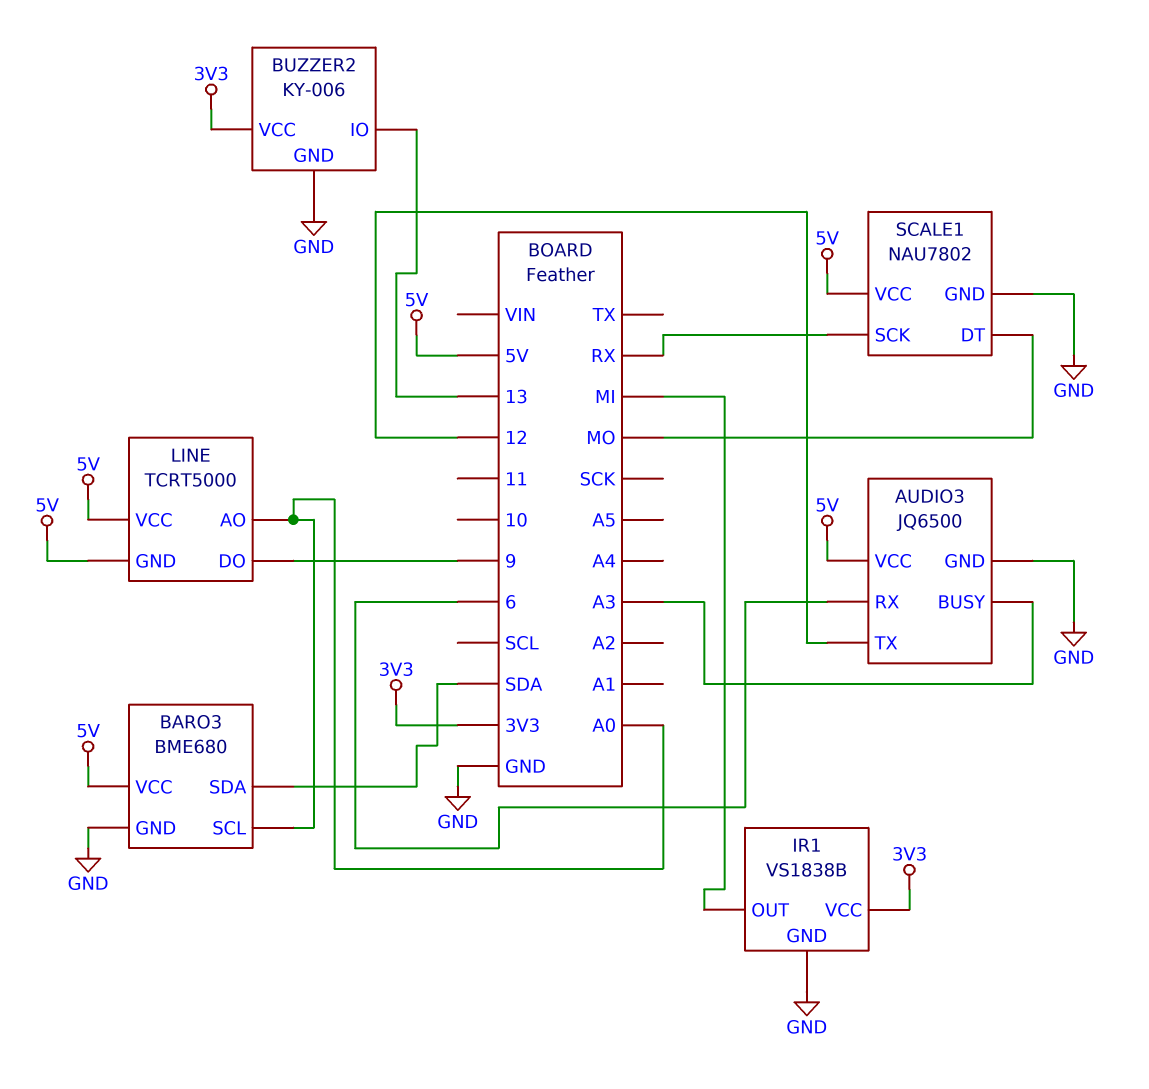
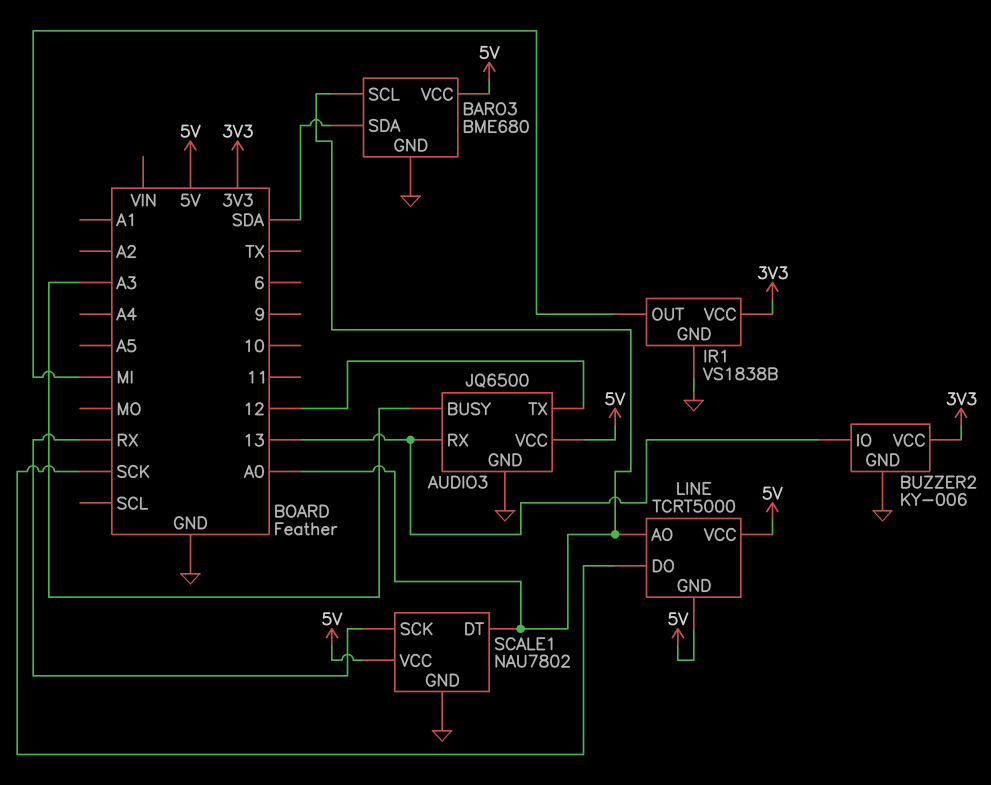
AUDIO3 pin RX: 6 -> 13
LINE pin DO: 9 -> SCK
SCALE1 pin DT: MO -> A0

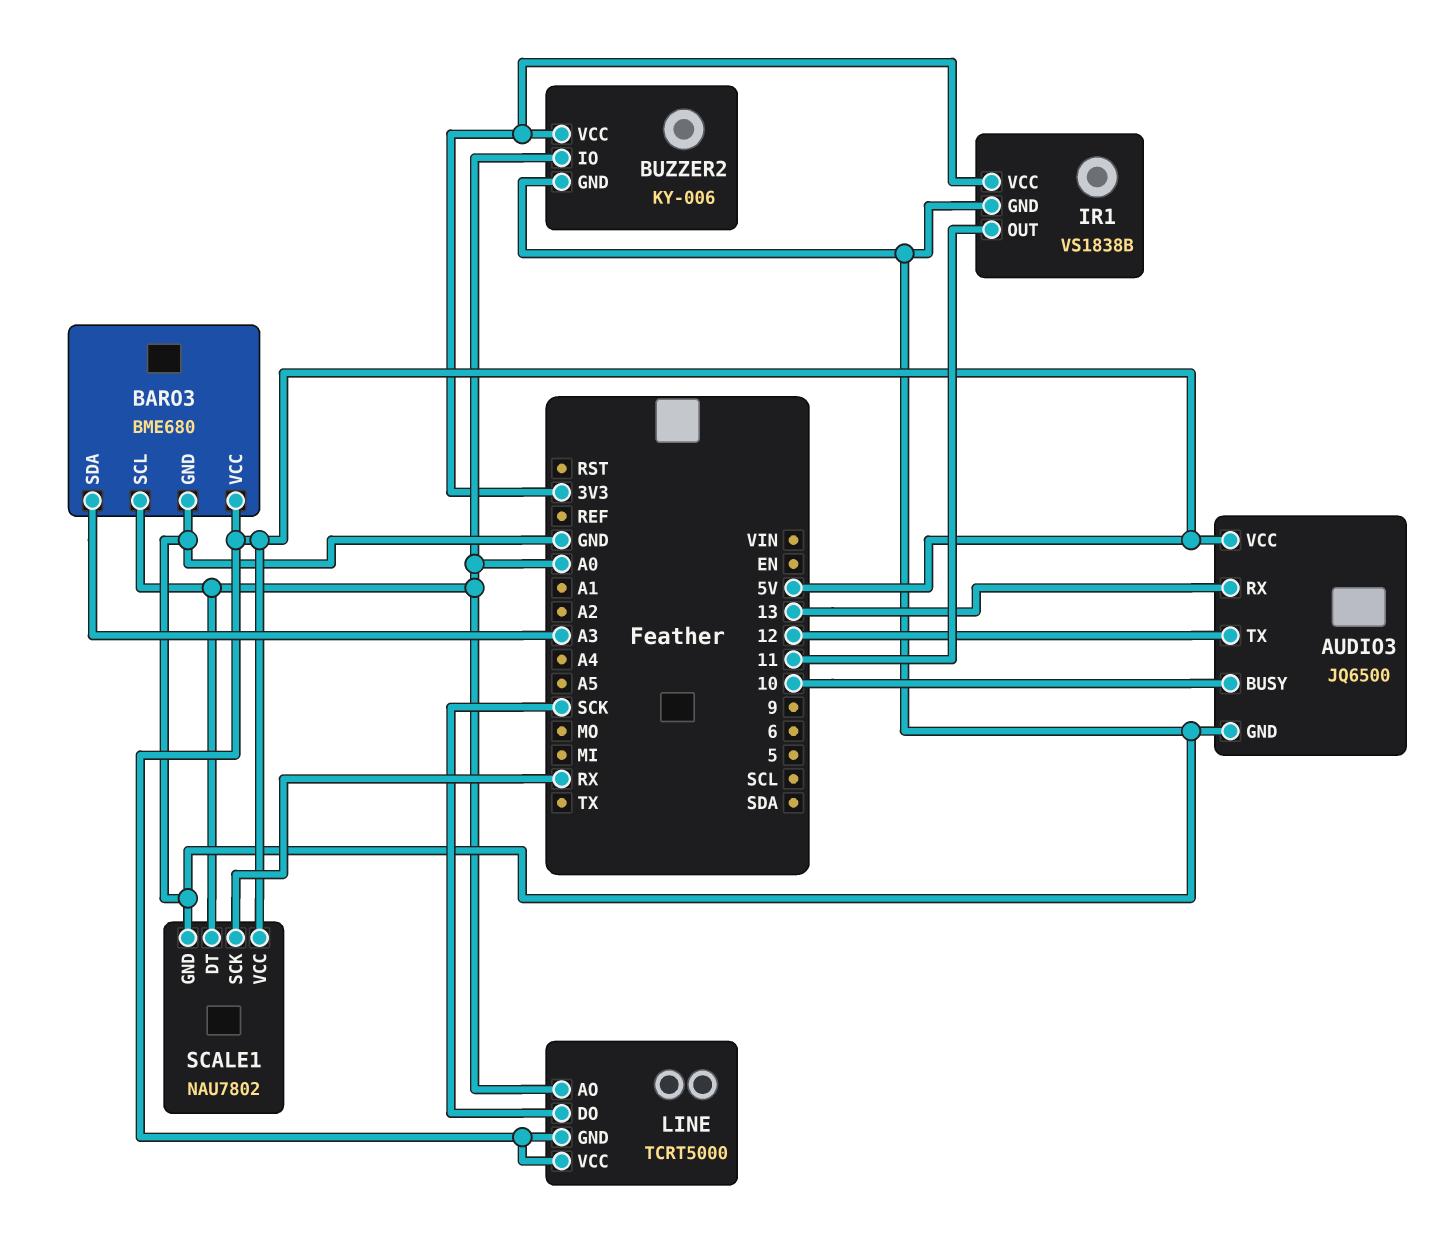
AUDIO3 pin BUSY: A3 -> 10
BARO3 pin SDA: SDA -> A3
BUZZER2 pin IO: 13 -> A0
IR1 pin OUT: MI -> 11

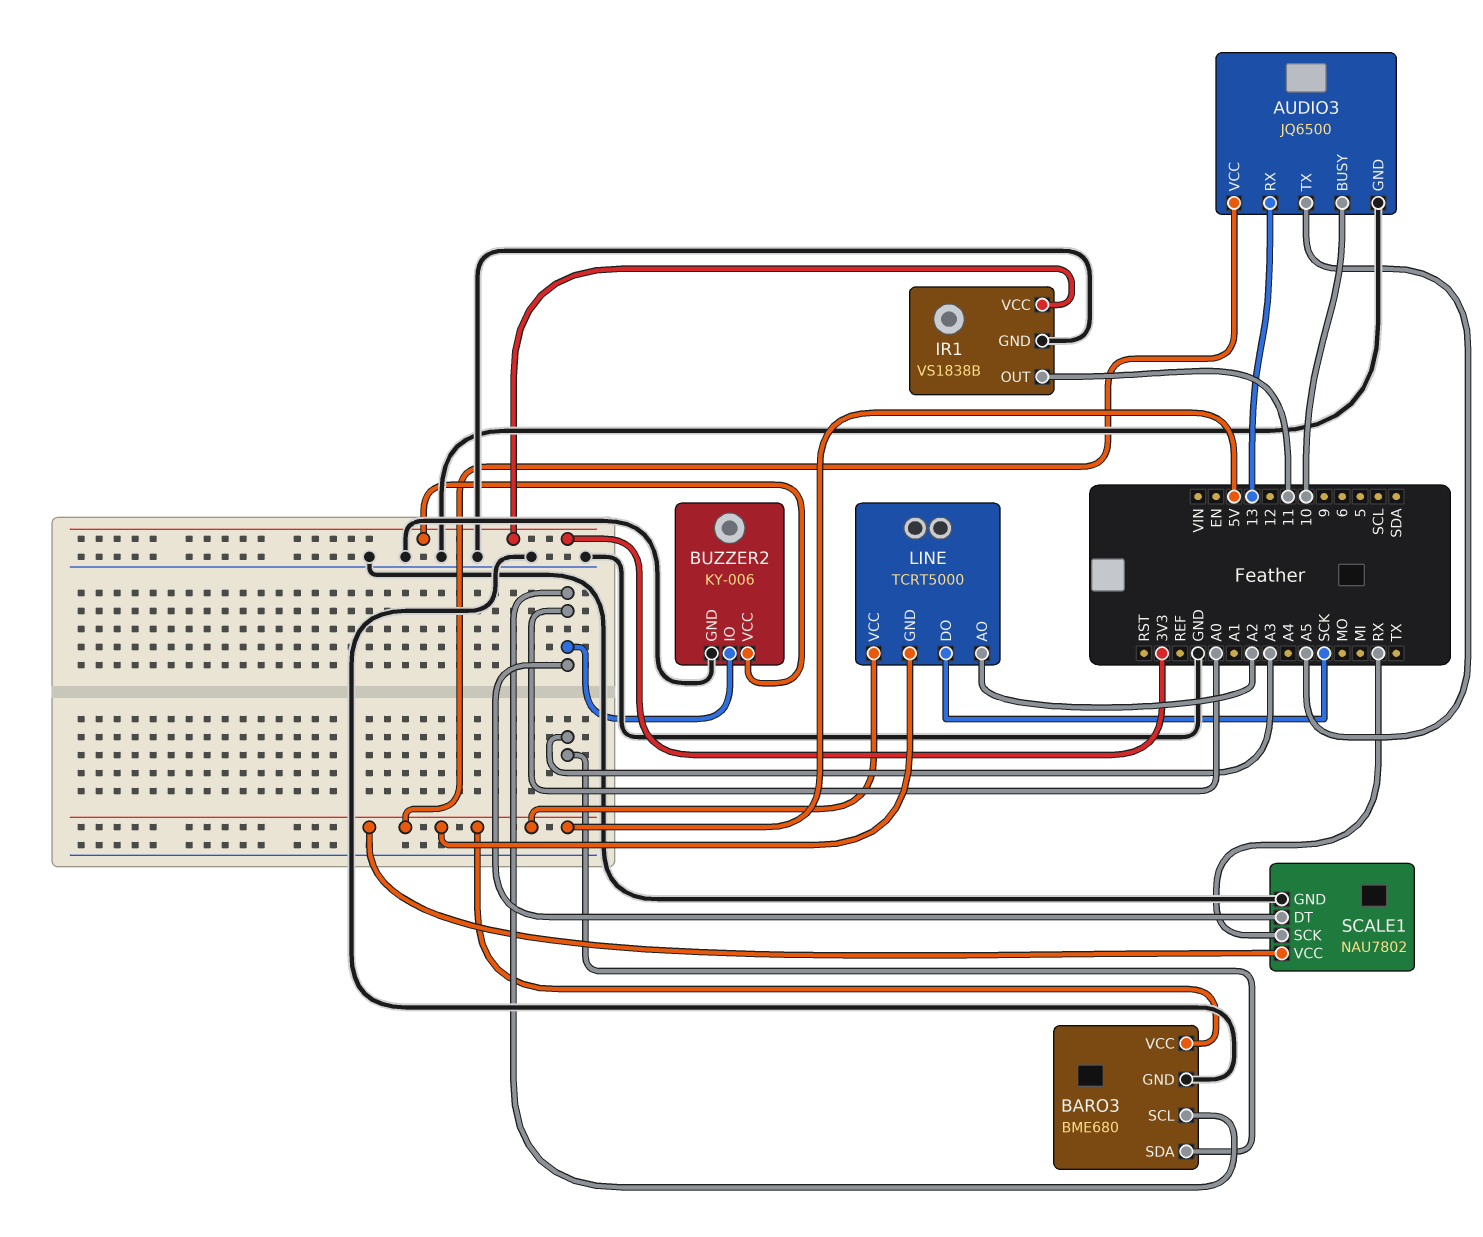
AUDIO3 pin TX: 12 -> A5
LINE pin AO: A0 -> A2

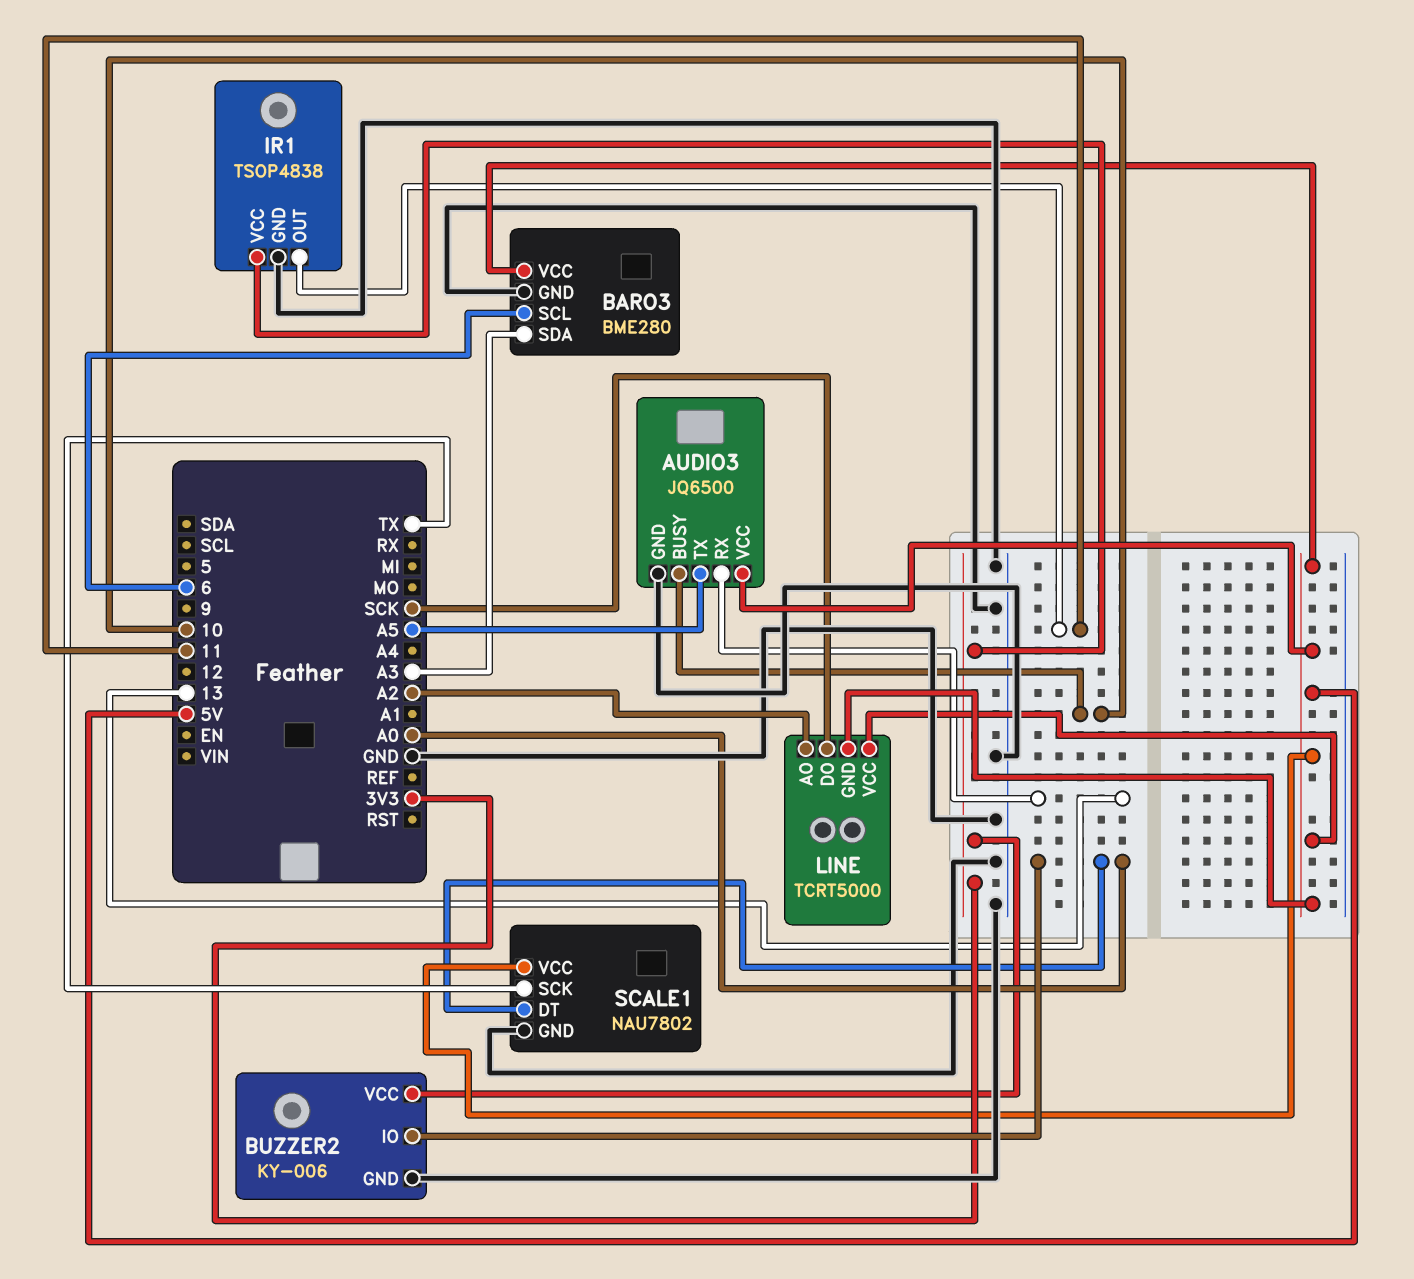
BARO3: BME680 -> BME280
BARO3 pin SCL: A0 -> 6
IR1: VS1838B -> TSOP4838
SCALE1 pin SCK: RX -> TX

